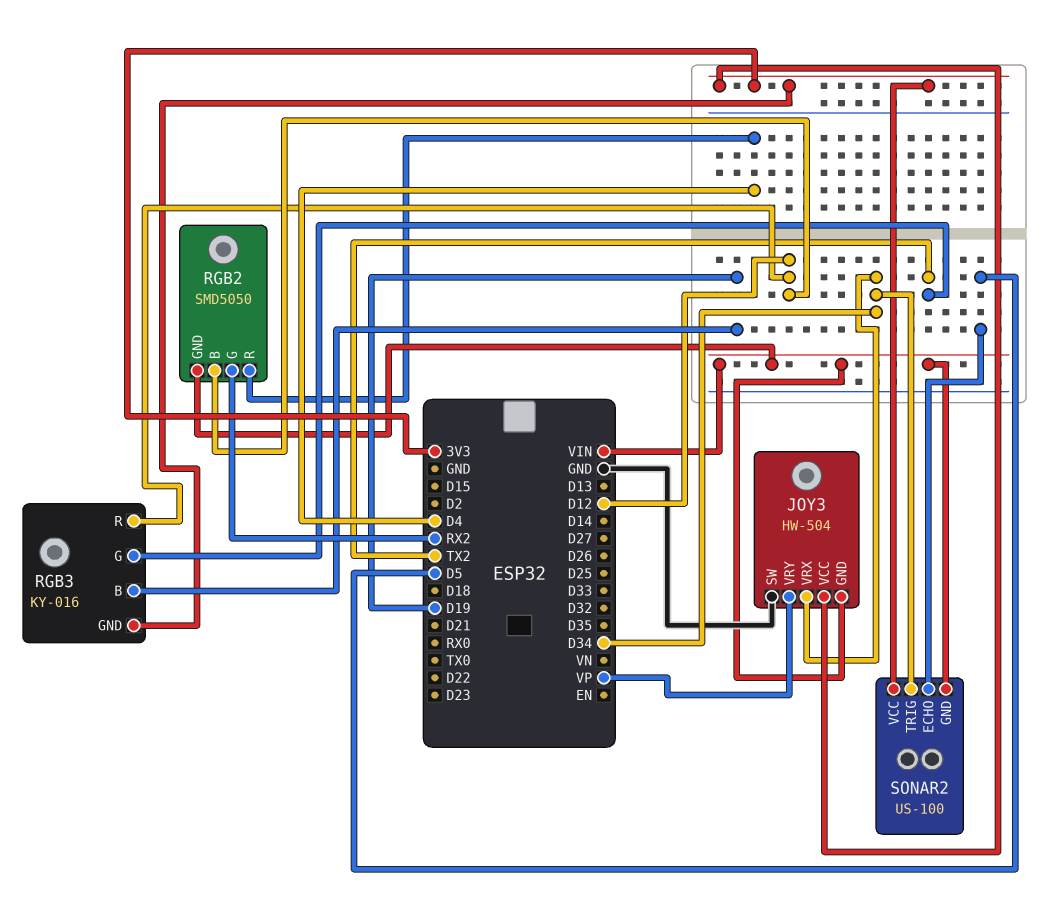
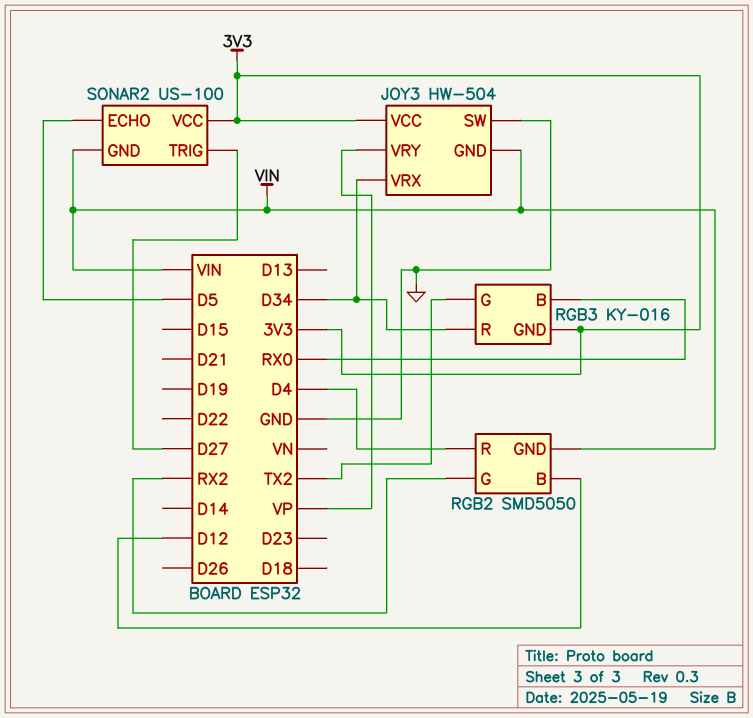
RGB3 pin B: D19 -> RX0
RGB3 pin R: D12 -> D34
SONAR2 pin TRIG: D34 -> D27

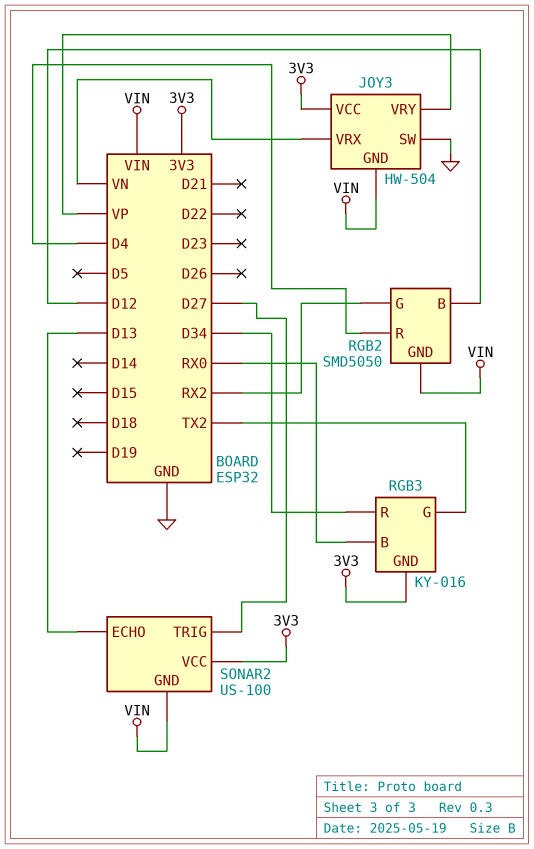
JOY3 pin VRX: D34 -> VN
SONAR2 pin ECHO: D5 -> D13

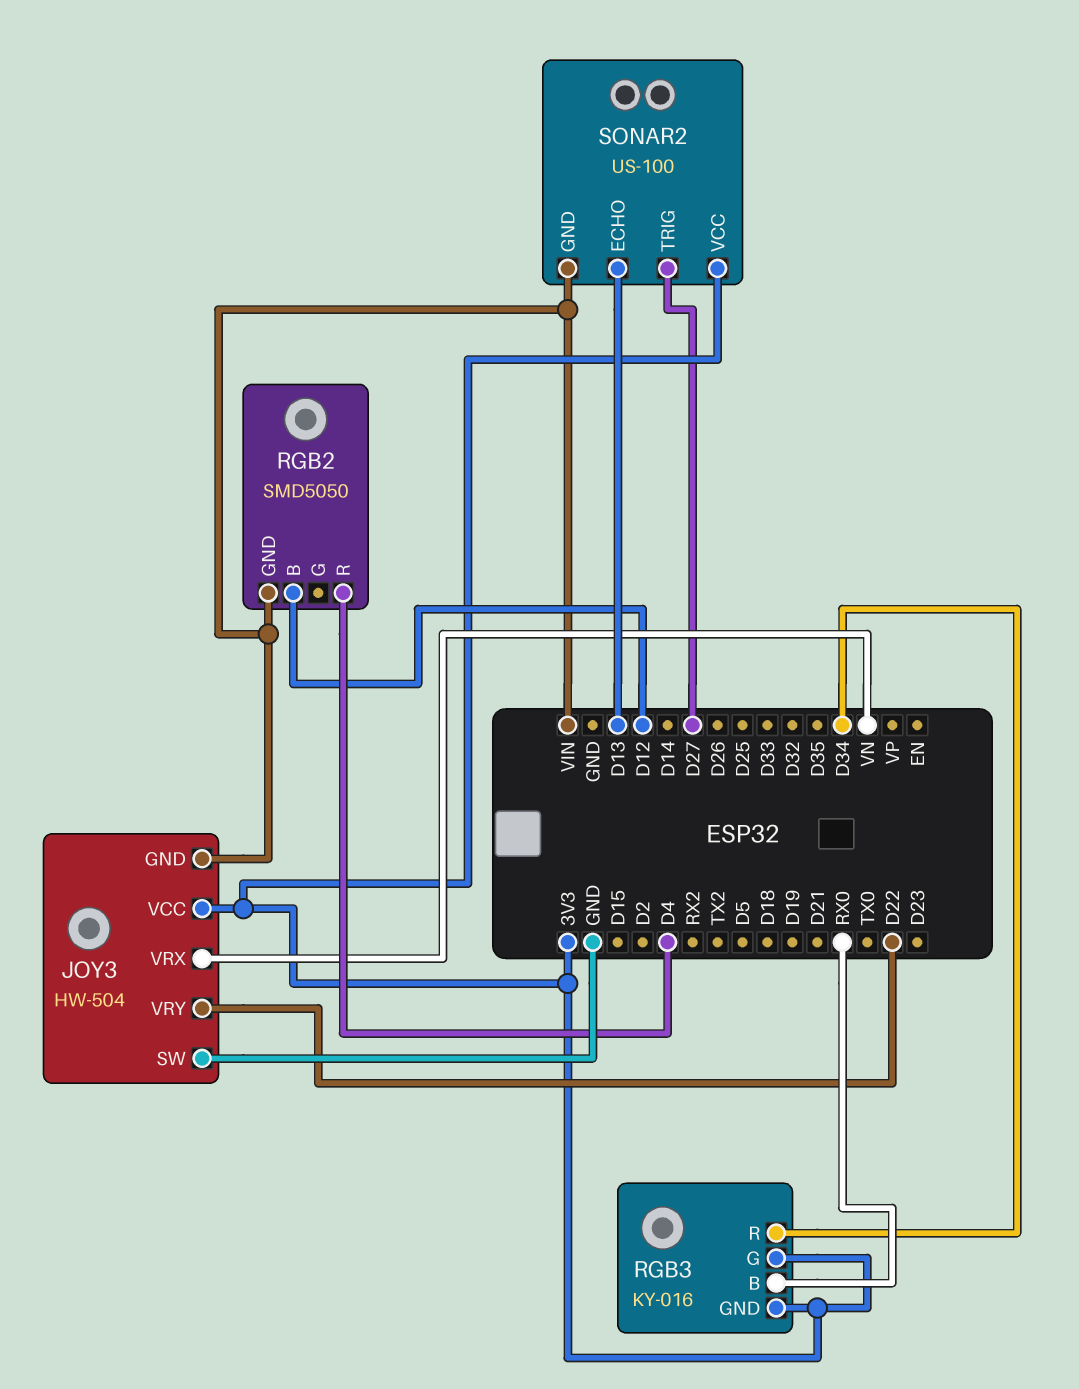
JOY3 pin VRY: VP -> D22
RGB2 pin G: RX2 -> none
RGB3 pin G: TX2 -> 3V3

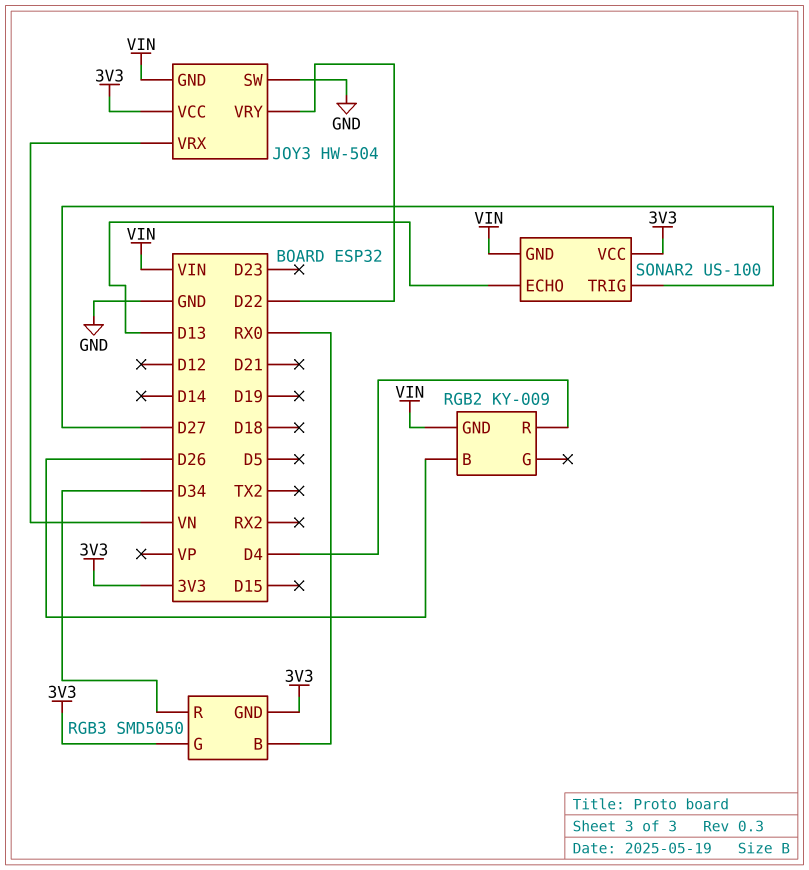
RGB2: SMD5050 -> KY-009
RGB2 pin B: D12 -> D26
RGB3: KY-016 -> SMD5050

